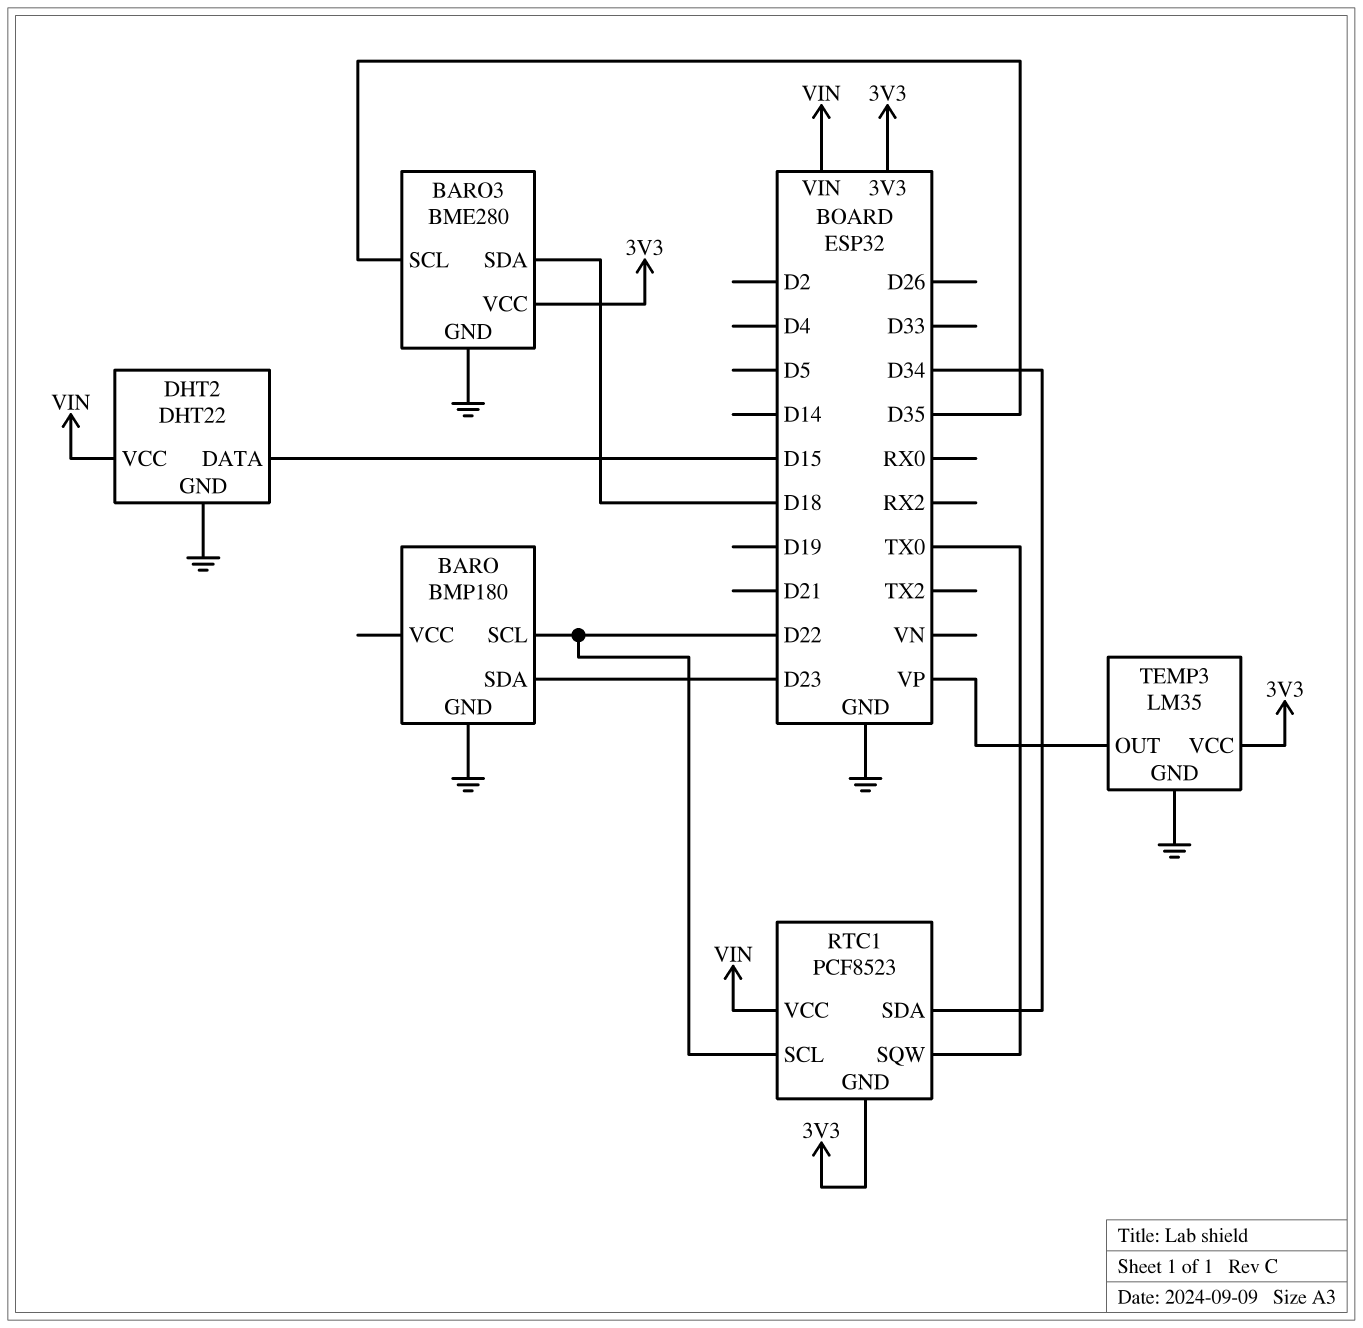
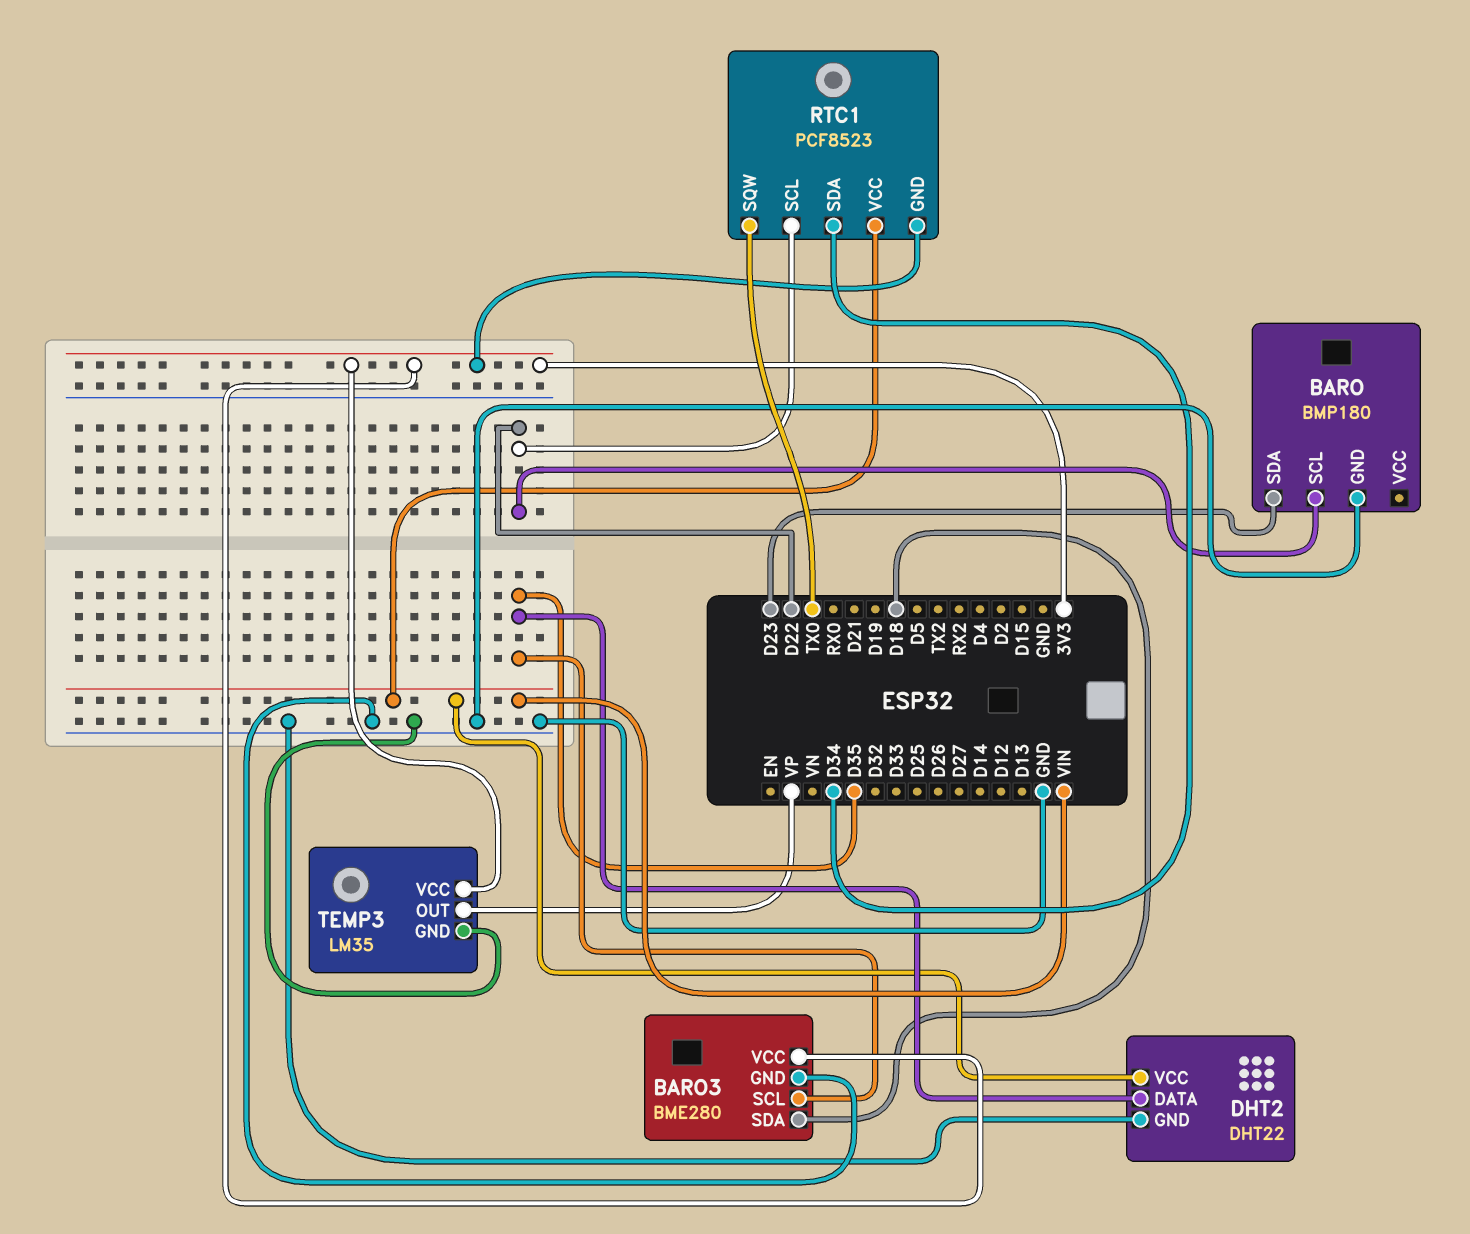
DHT2 pin DATA: D15 -> D35

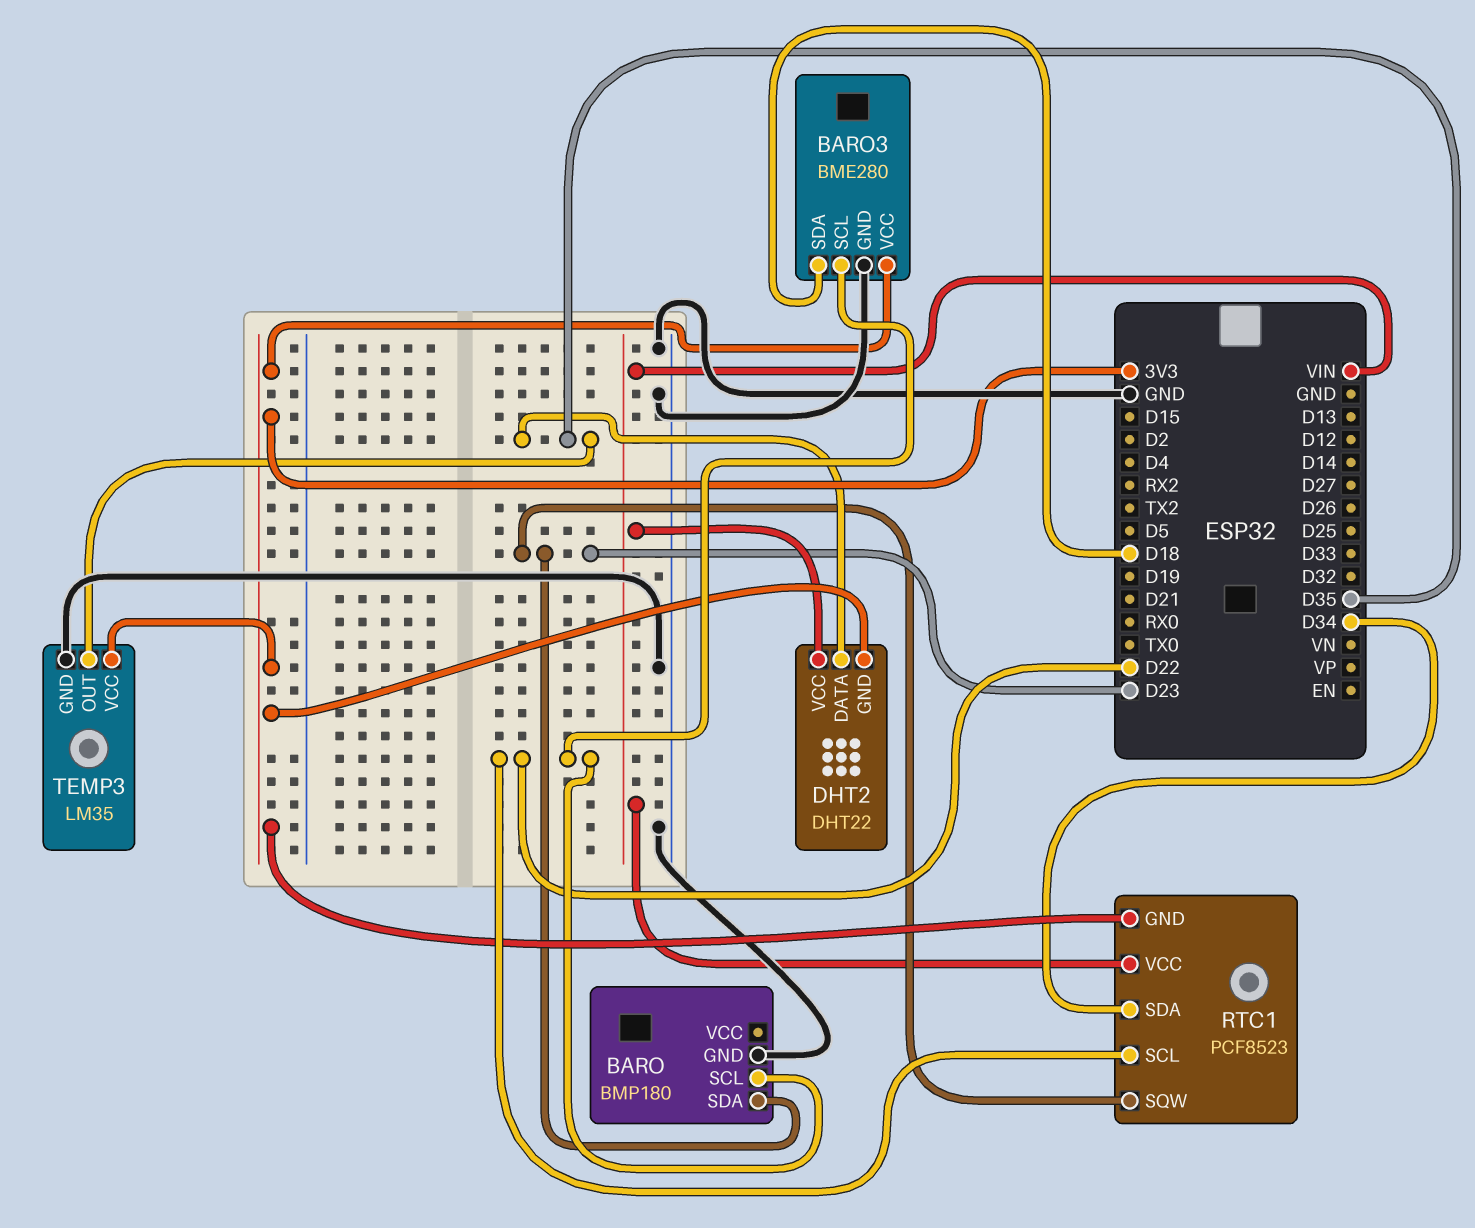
BARO3 pin SCL: D35 -> D22
DHT2 pin GND: GND -> 3V3
RTC1 pin SQW: TX0 -> D23
TEMP3 pin OUT: VP -> D35

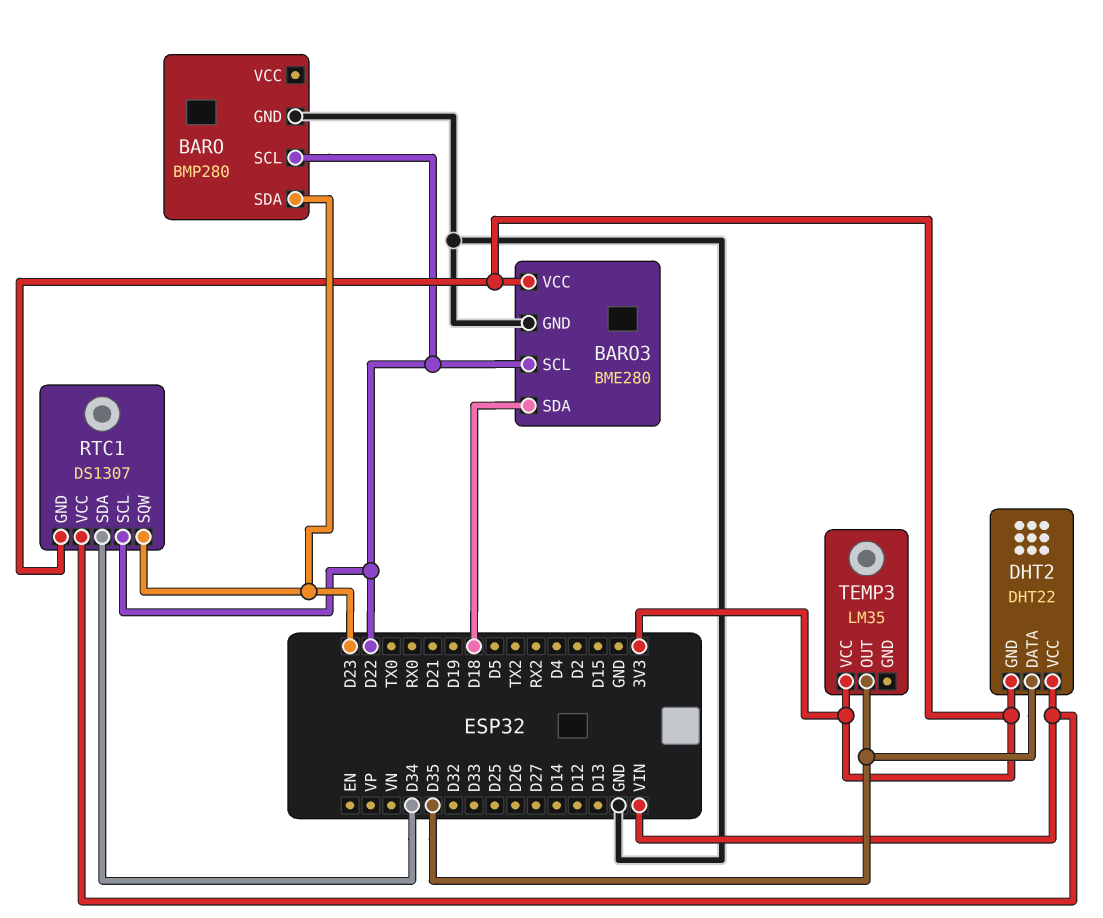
BARO: BMP180 -> BMP280
RTC1: PCF8523 -> DS1307
TEMP3 pin GND: GND -> none

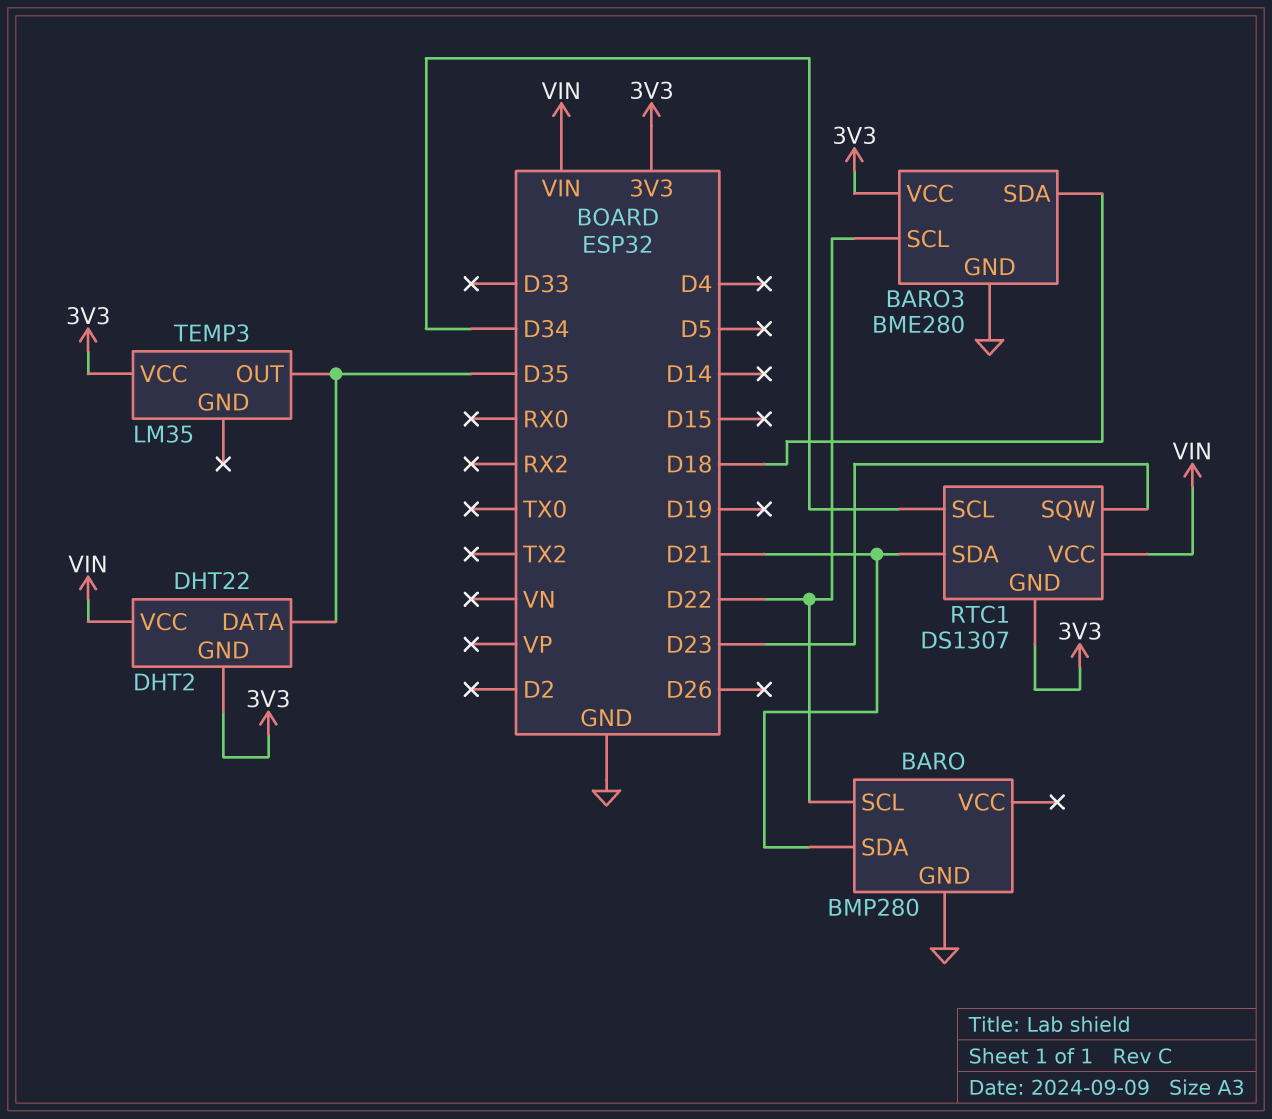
BARO pin SDA: D23 -> D21
RTC1 pin SCL: D22 -> D34
RTC1 pin SDA: D34 -> D21

